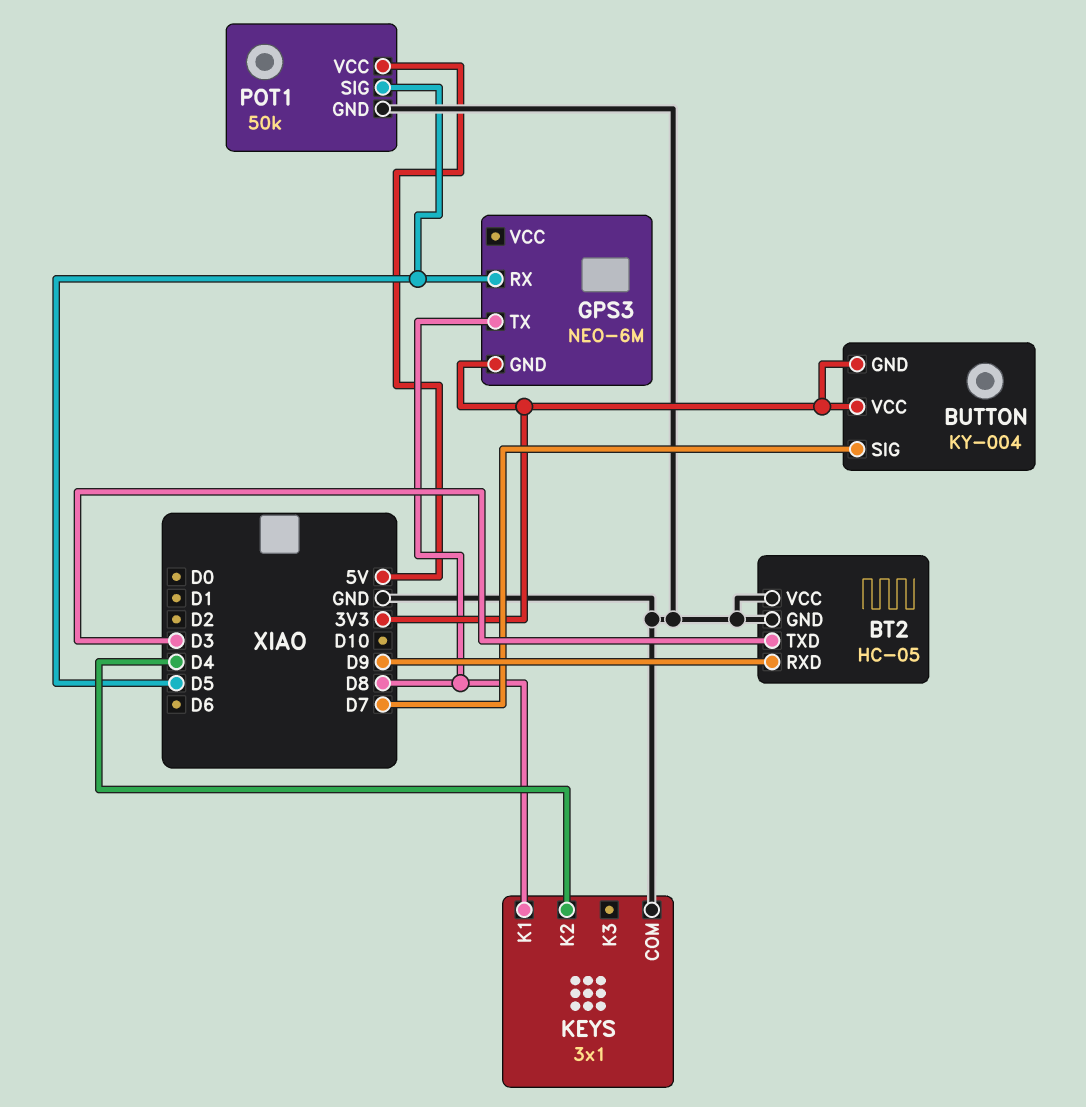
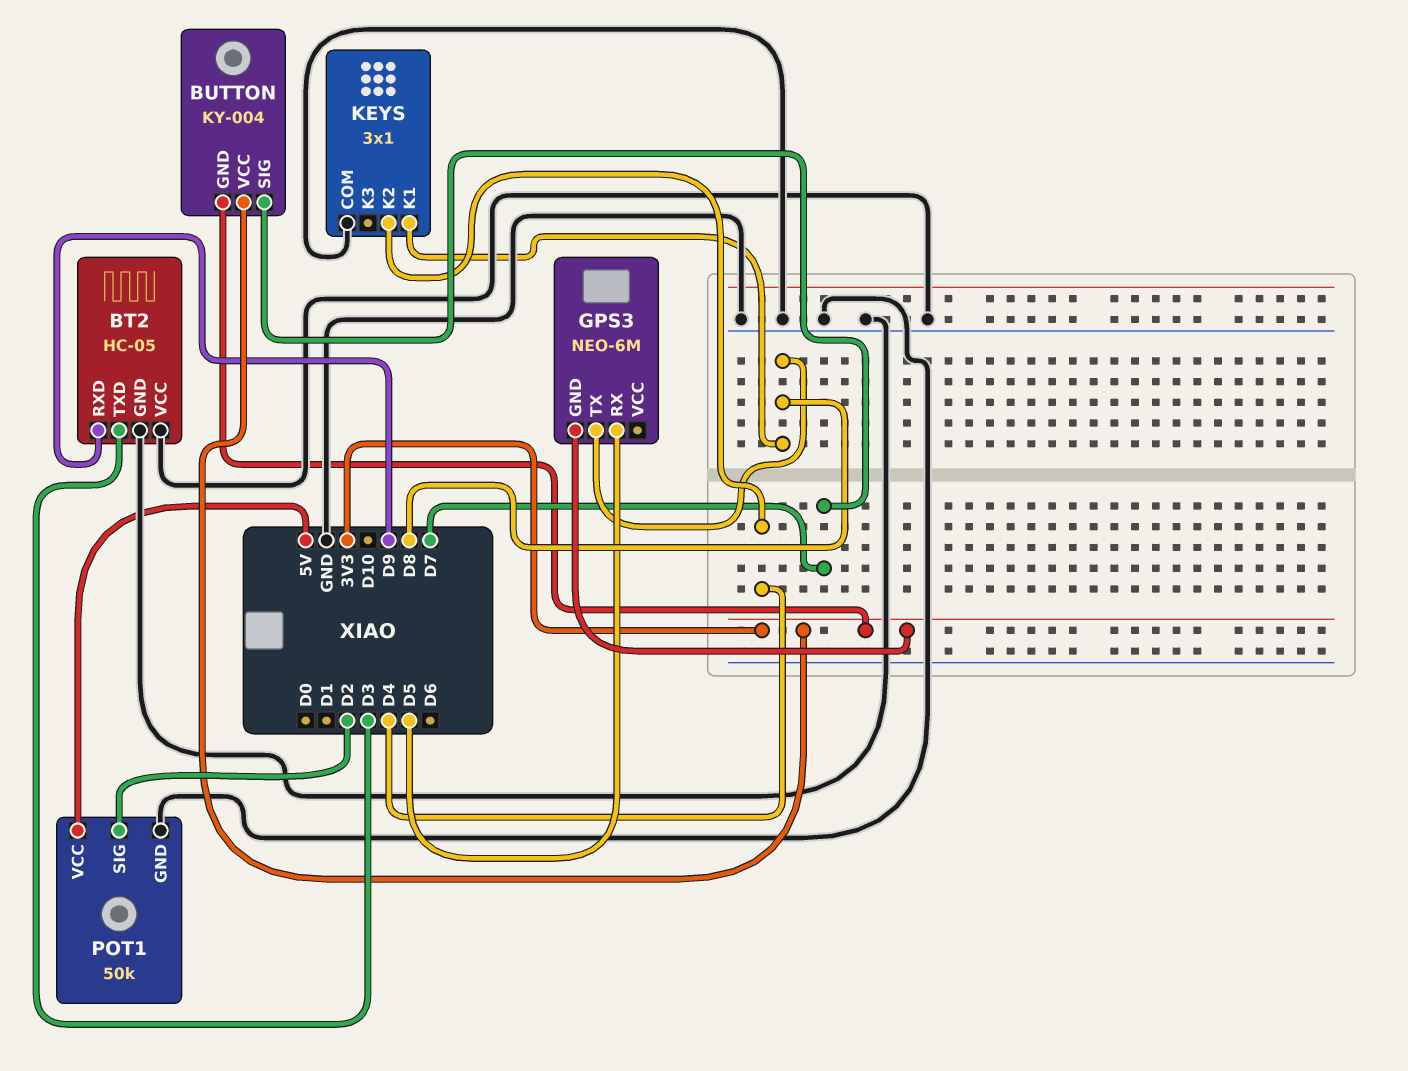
POT1 pin SIG: D5 -> D2

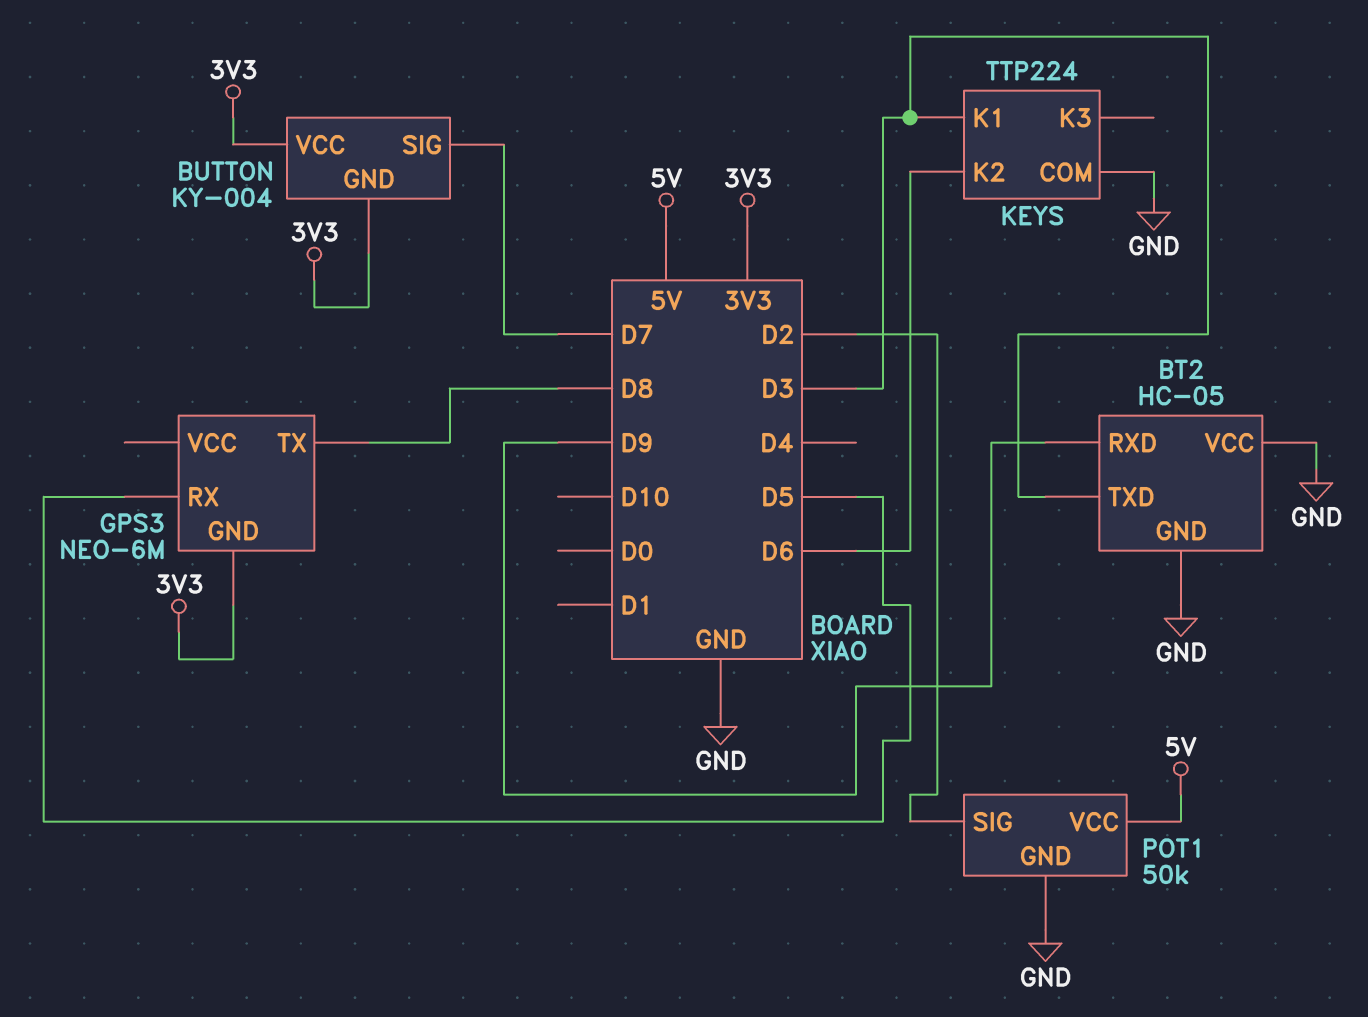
KEYS: 3x1 -> TTP224
KEYS pin K1: D8 -> D3
KEYS pin K2: D4 -> D6

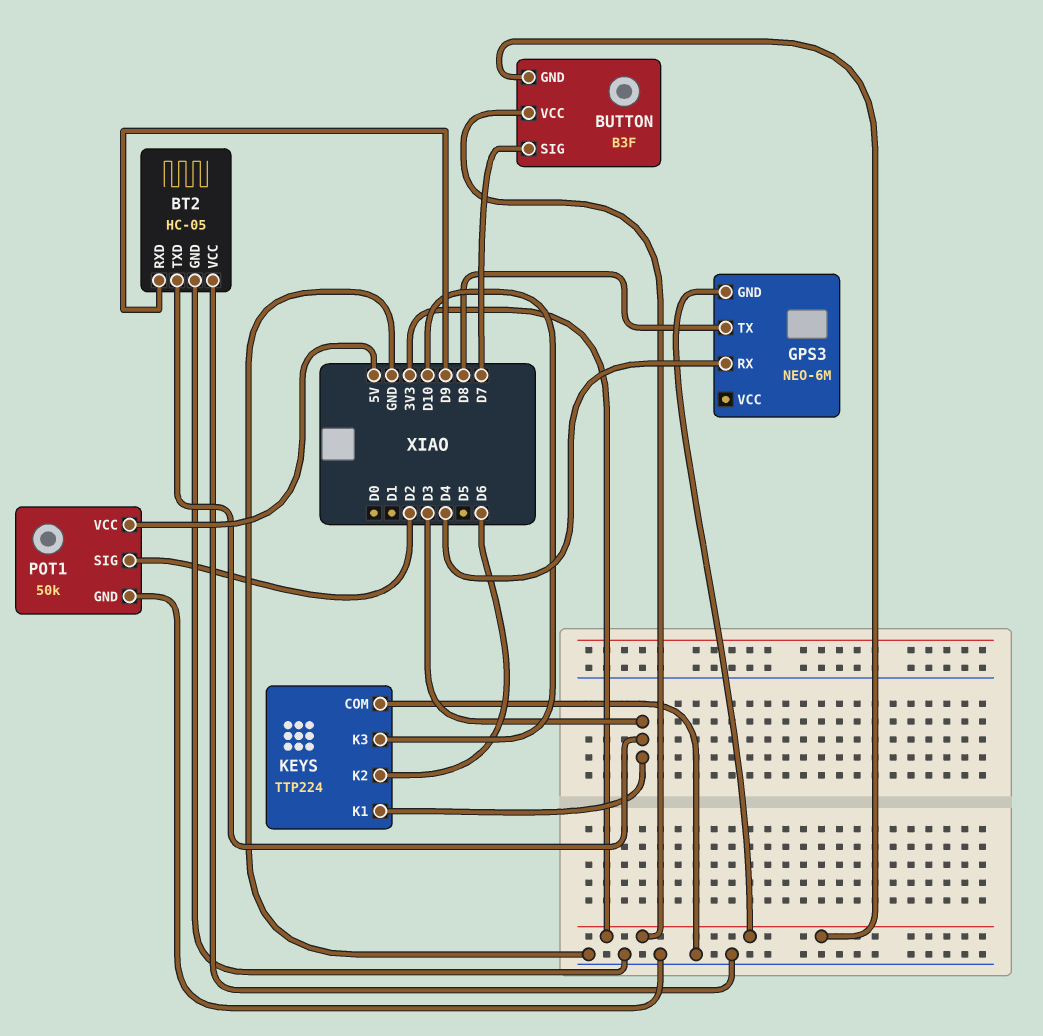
BUTTON: KY-004 -> B3F
GPS3 pin RX: D5 -> D4
KEYS pin K3: none -> D10

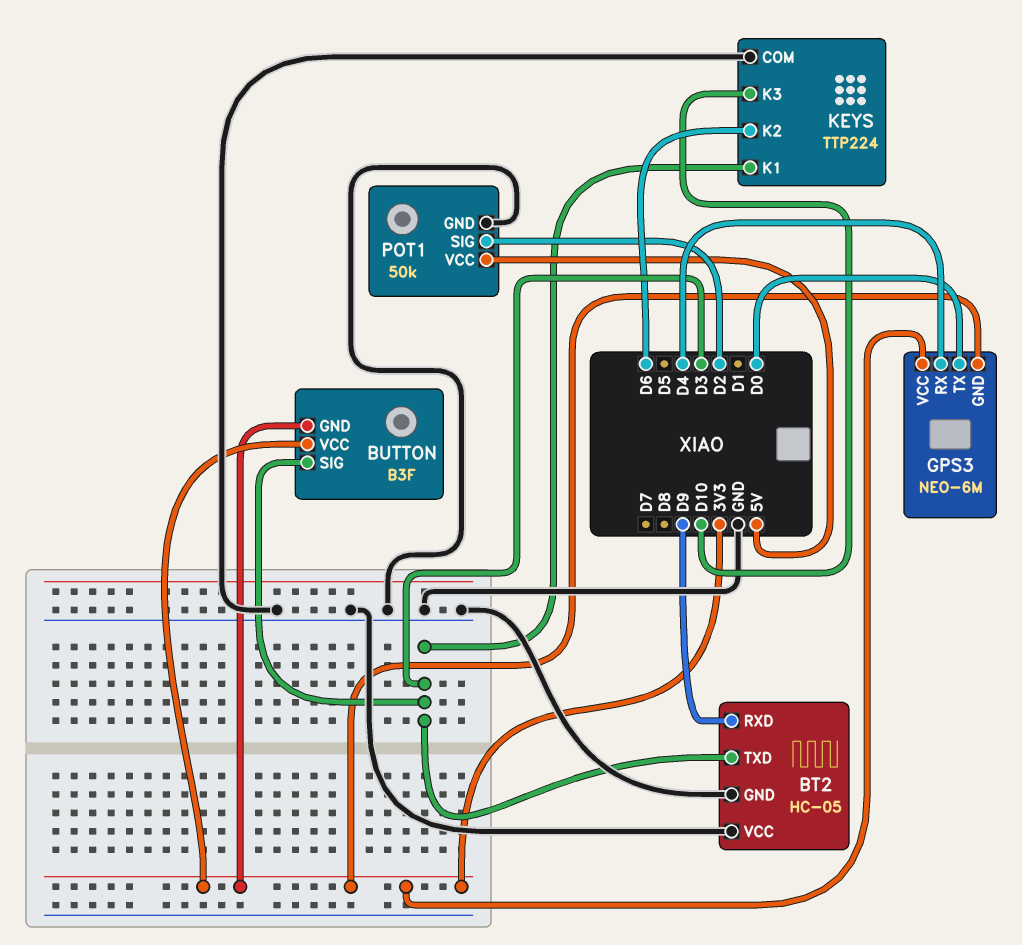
BUTTON pin SIG: D7 -> D3
GPS3 pin TX: D8 -> D0
GPS3 pin VCC: none -> 3V3

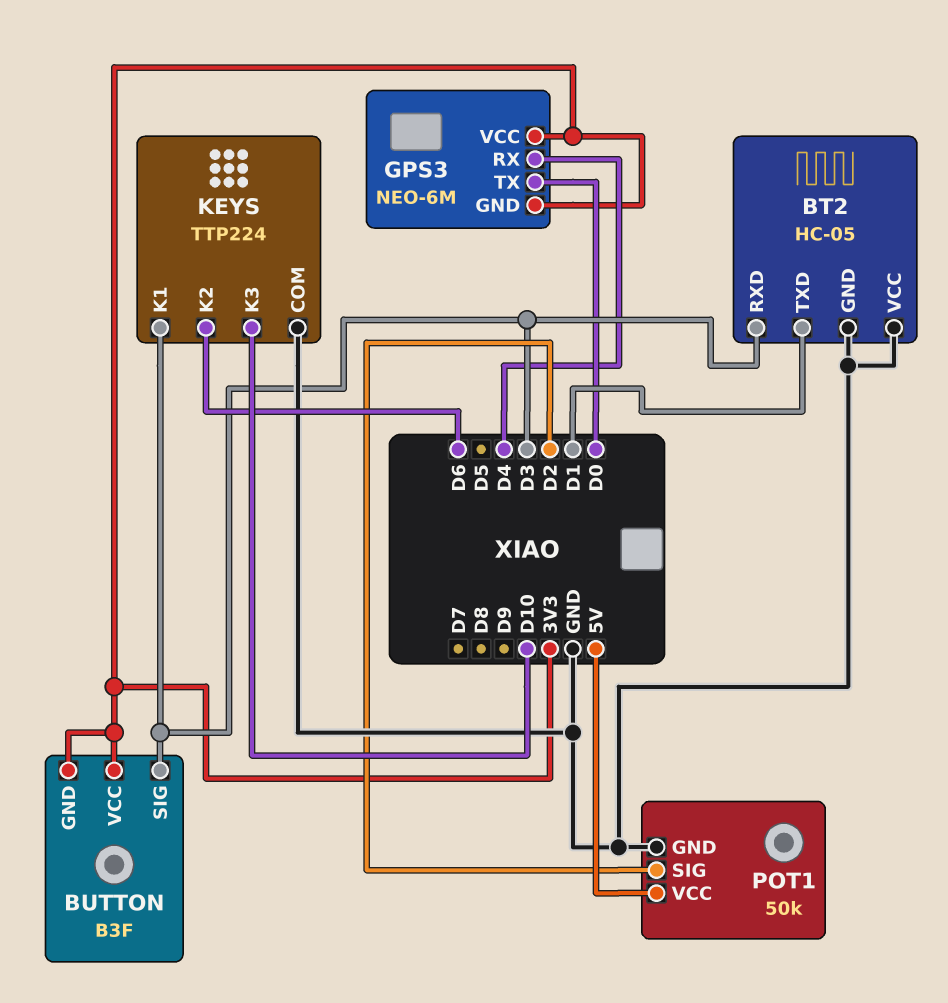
BT2 pin RXD: D9 -> D3
BT2 pin TXD: D3 -> D1

